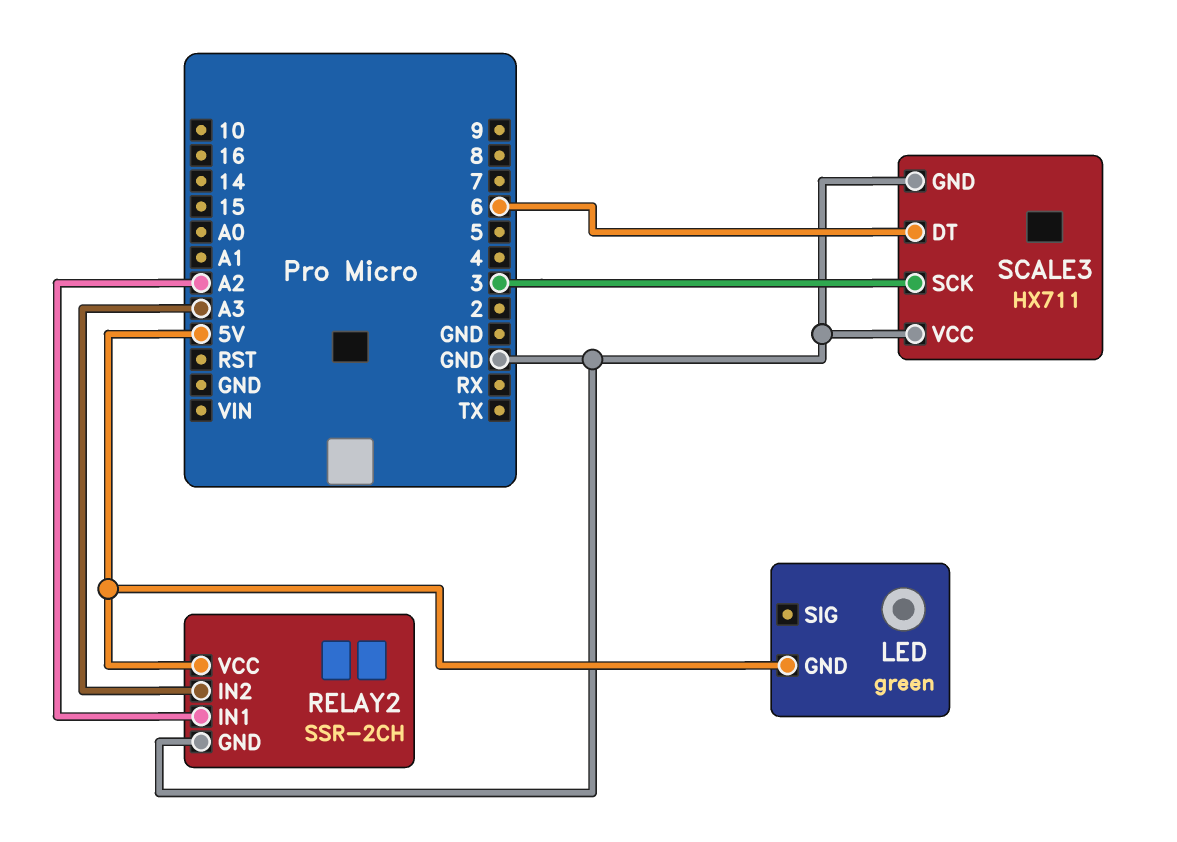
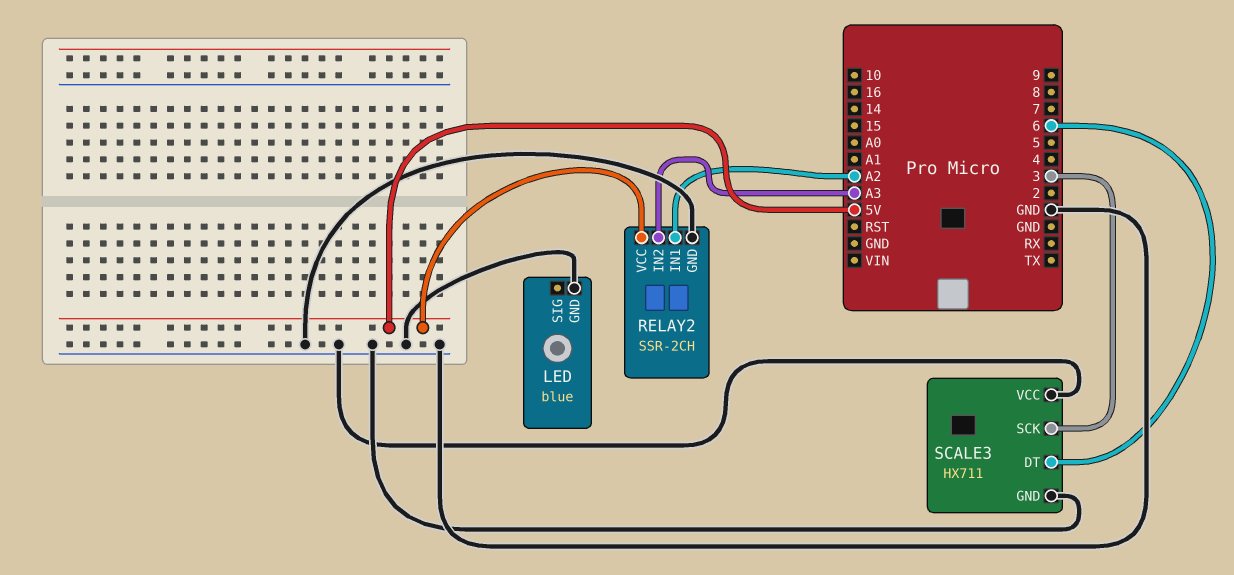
LED: green -> blue
LED pin GND: 5V -> GND

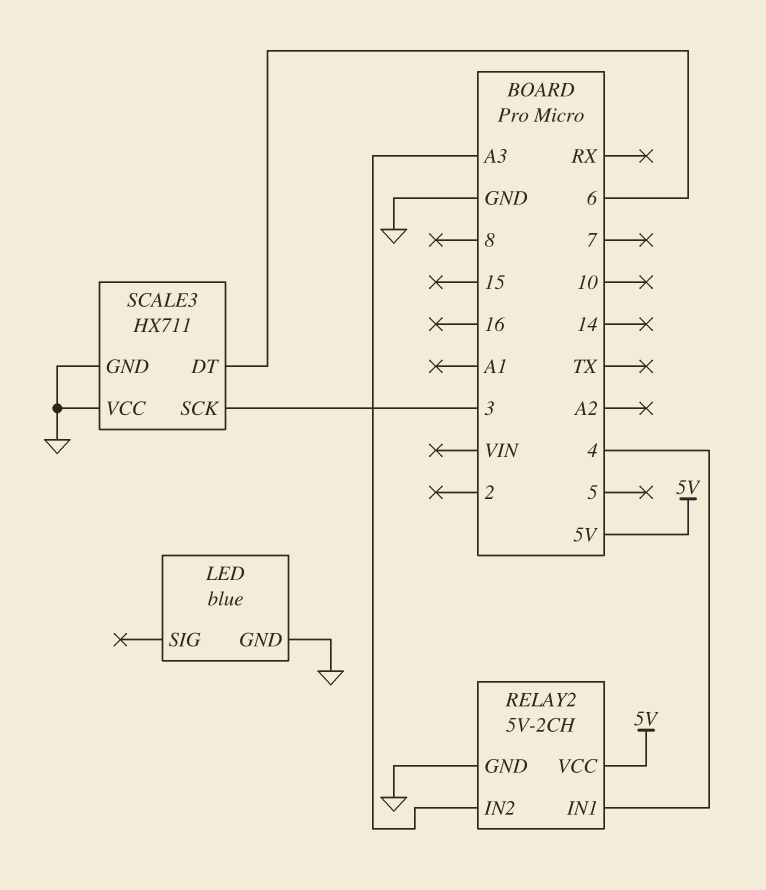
RELAY2: SSR-2CH -> 5V-2CH
RELAY2 pin IN1: A2 -> 4

